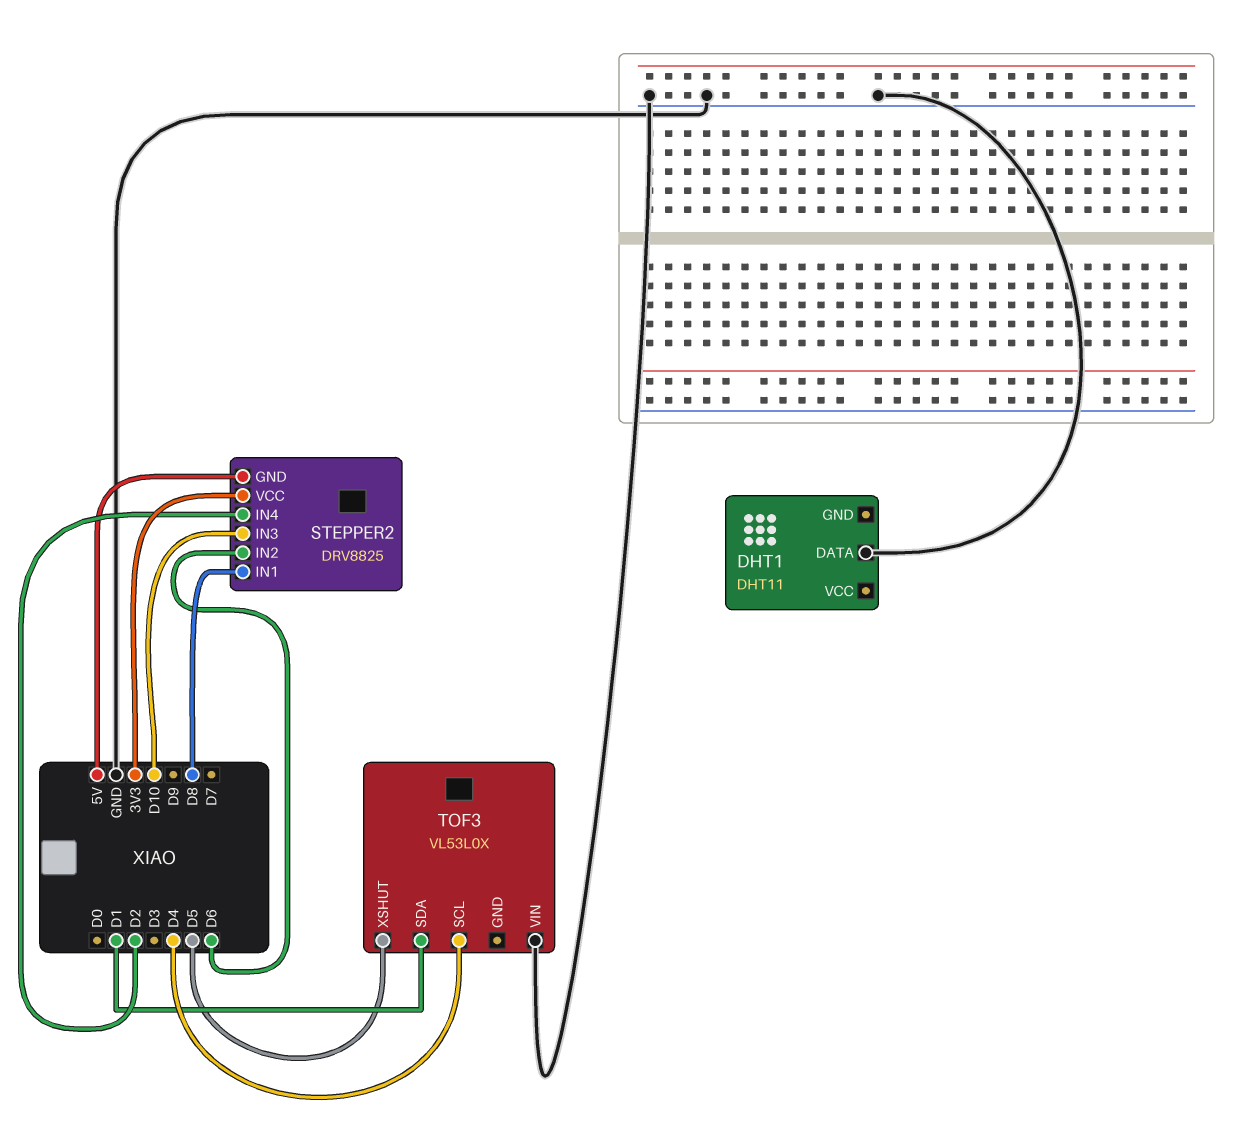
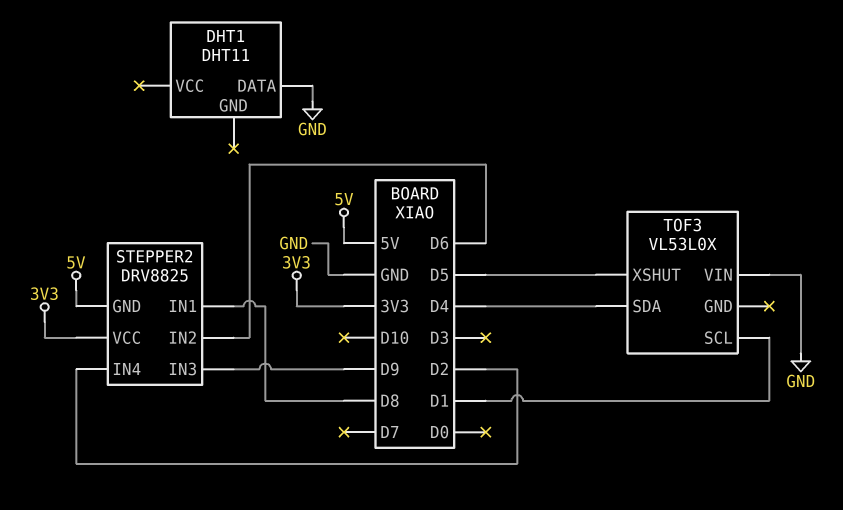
STEPPER2 pin IN3: D10 -> D9
TOF3 pin SCL: D4 -> D1
TOF3 pin SDA: D1 -> D4

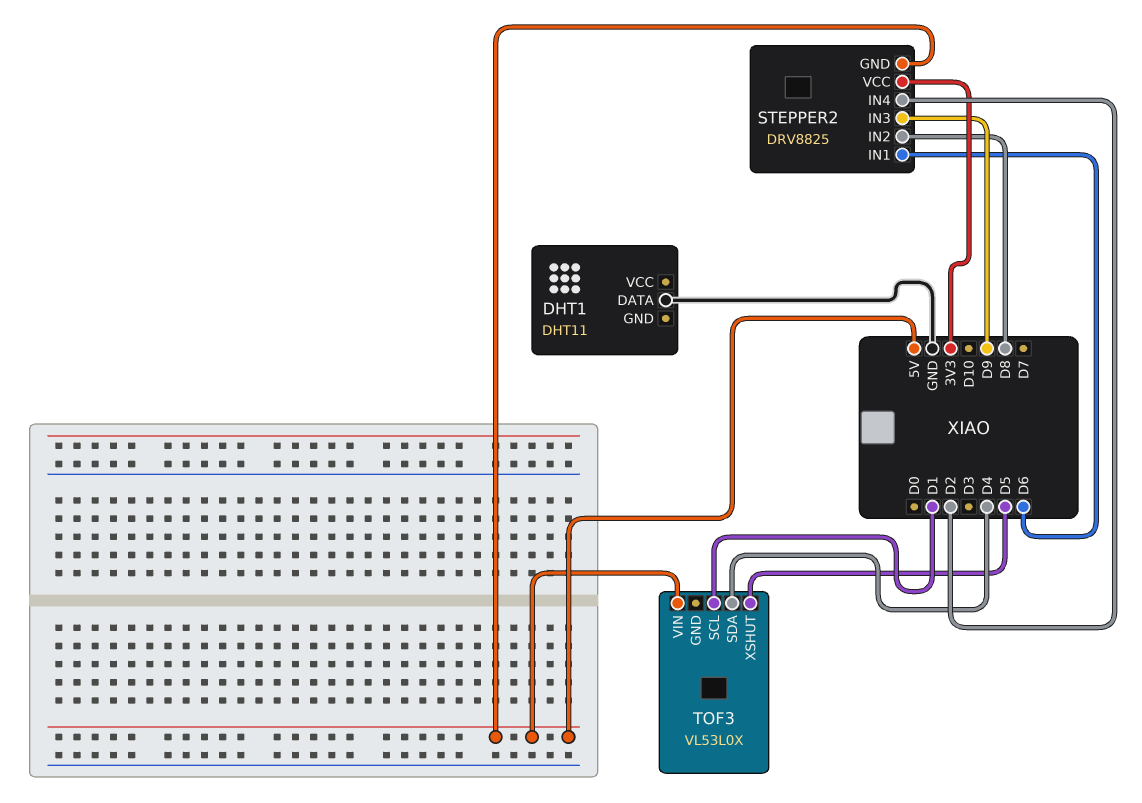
STEPPER2 pin IN1: D8 -> D6
STEPPER2 pin IN2: D6 -> D8
TOF3 pin VIN: GND -> 5V

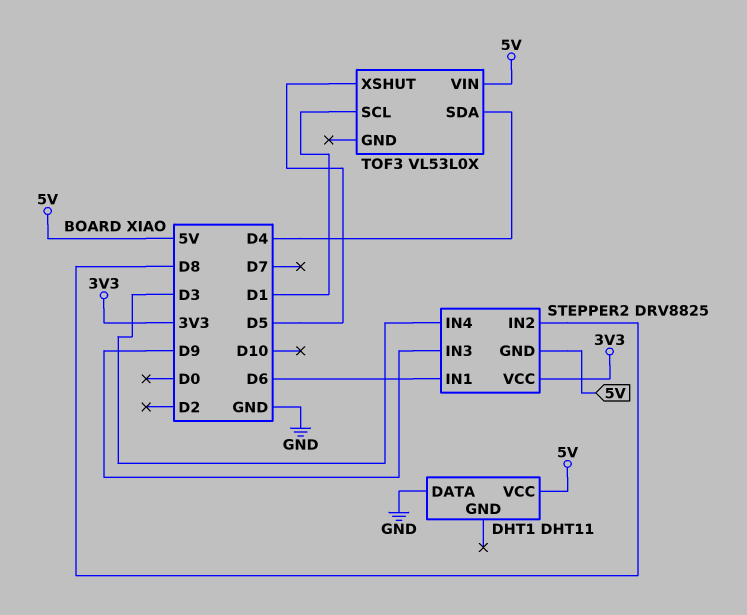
DHT1 pin VCC: none -> 5V
STEPPER2 pin IN4: D2 -> D3

